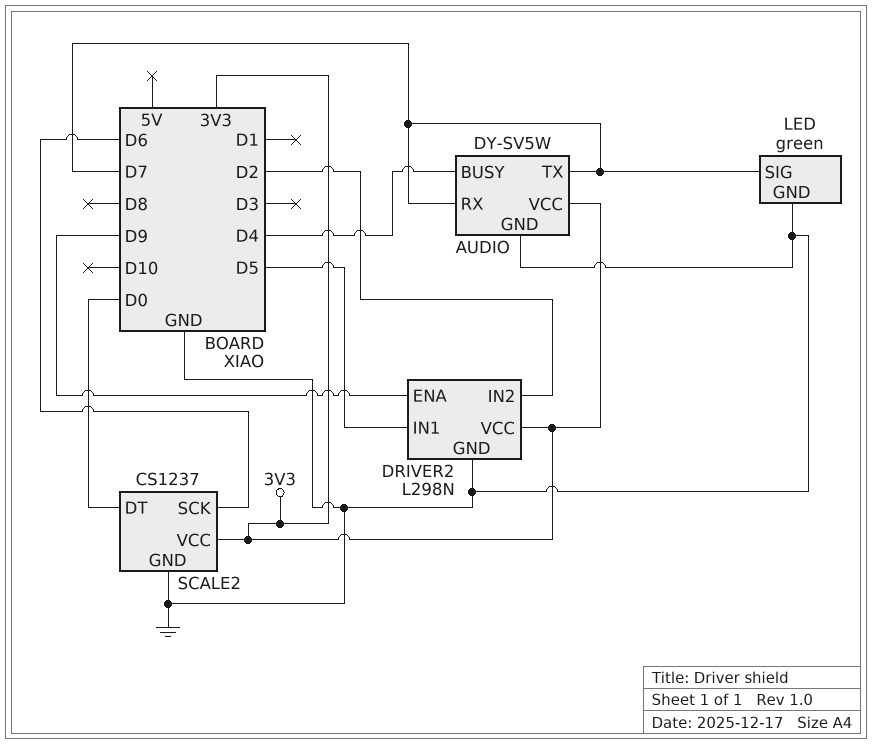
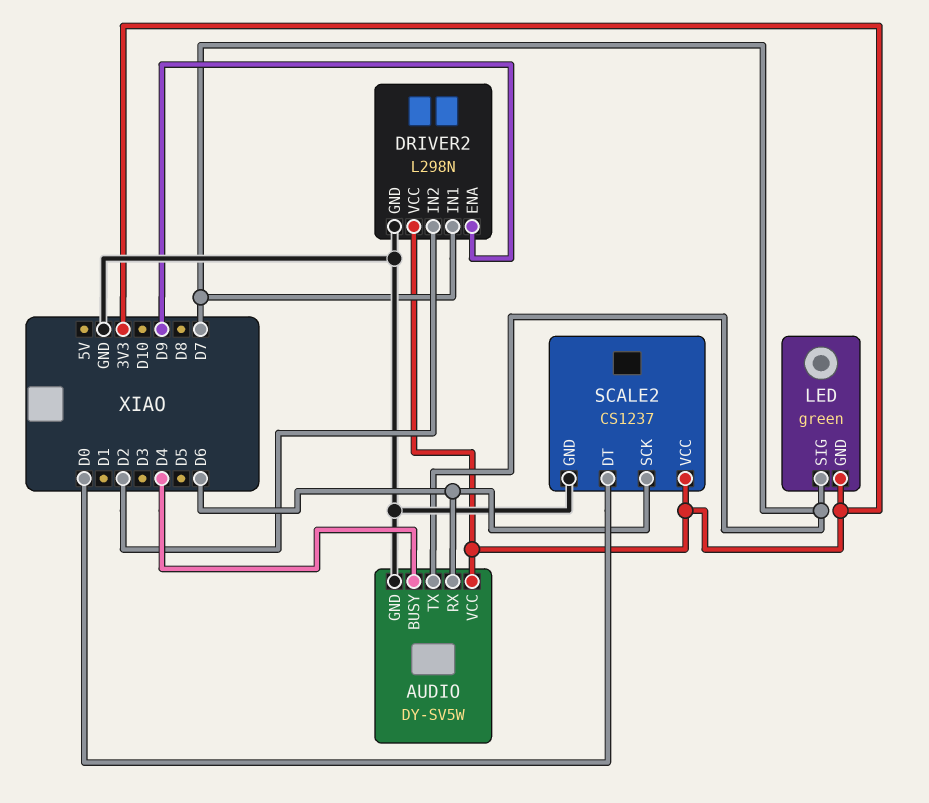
AUDIO pin RX: D7 -> D6
DRIVER2 pin IN1: D5 -> D7
LED pin GND: GND -> 3V3

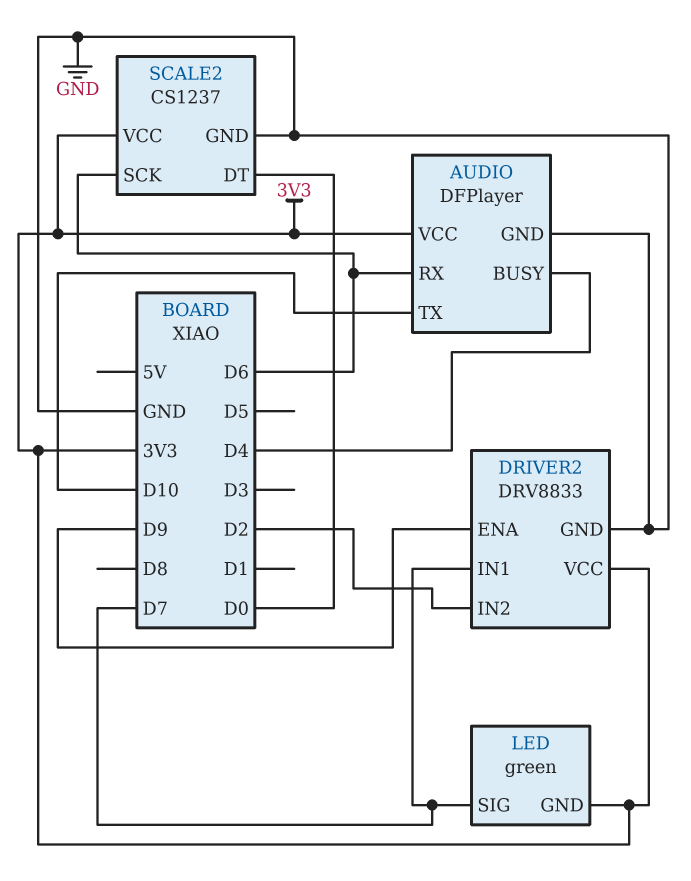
AUDIO: DY-SV5W -> DFPlayer
AUDIO pin TX: D7 -> D10
DRIVER2: L298N -> DRV8833

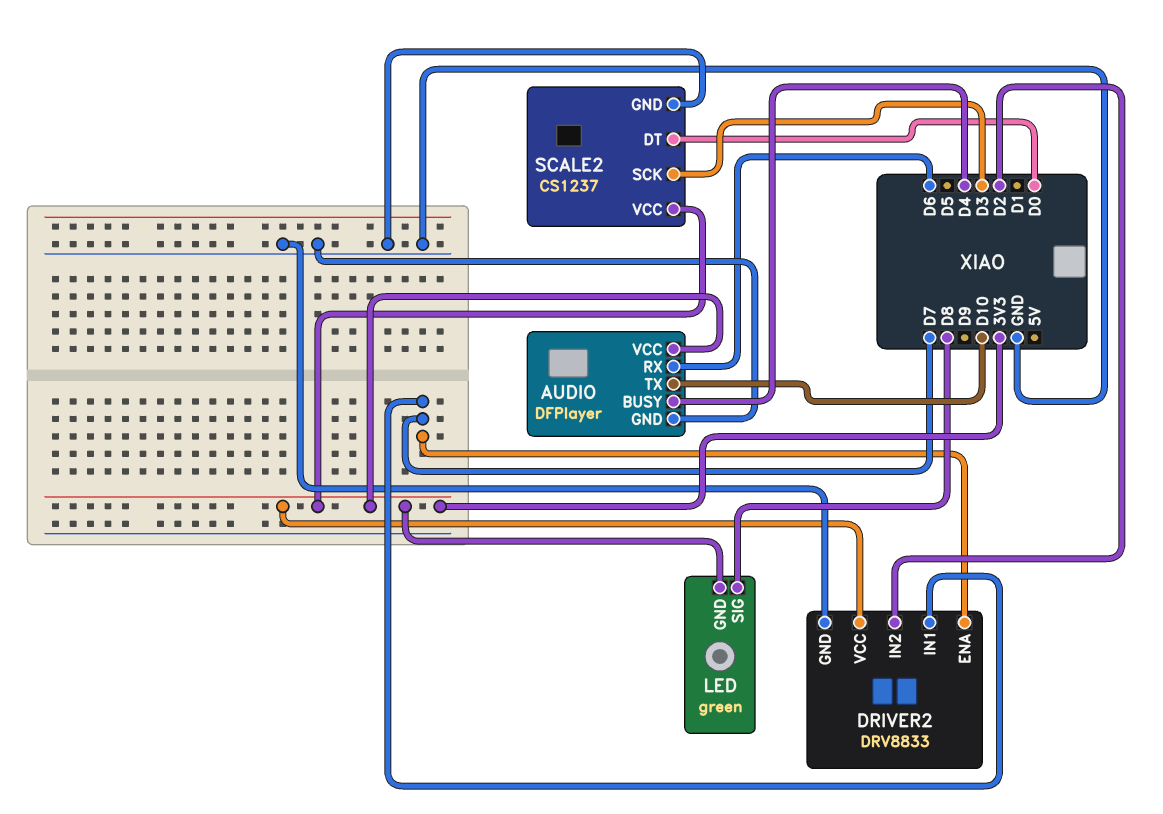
DRIVER2 pin ENA: D9 -> D7
LED pin SIG: D7 -> D8
SCALE2 pin SCK: D6 -> D3

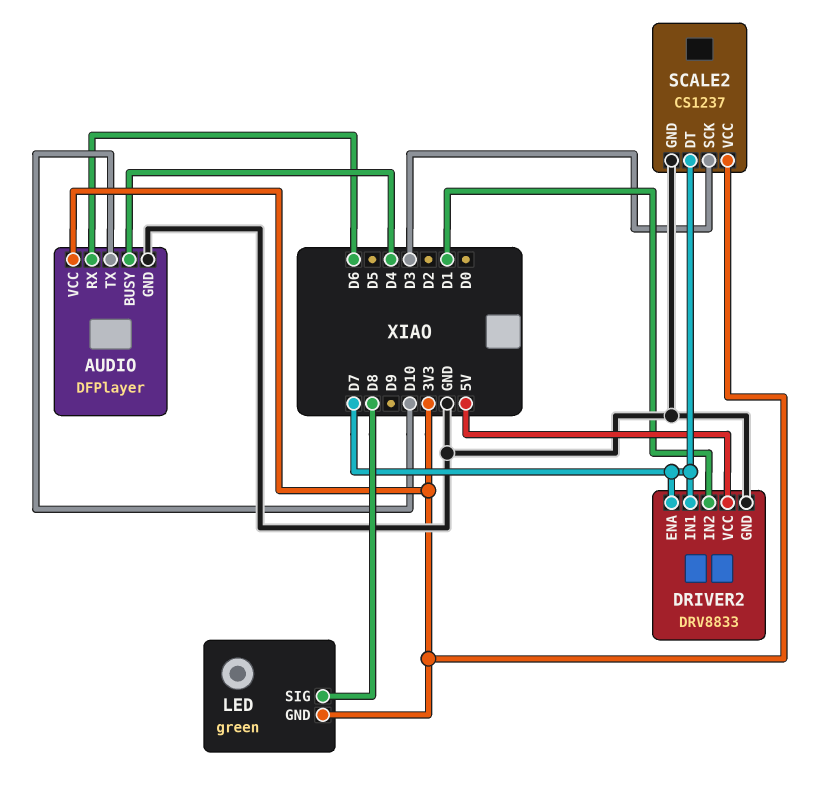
DRIVER2 pin IN2: D2 -> D1
DRIVER2 pin VCC: 3V3 -> 5V
SCALE2 pin DT: D0 -> D7

